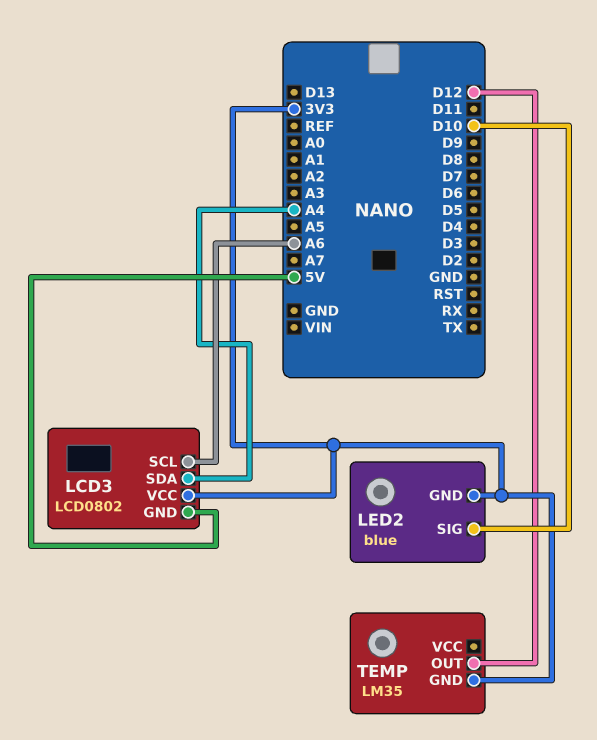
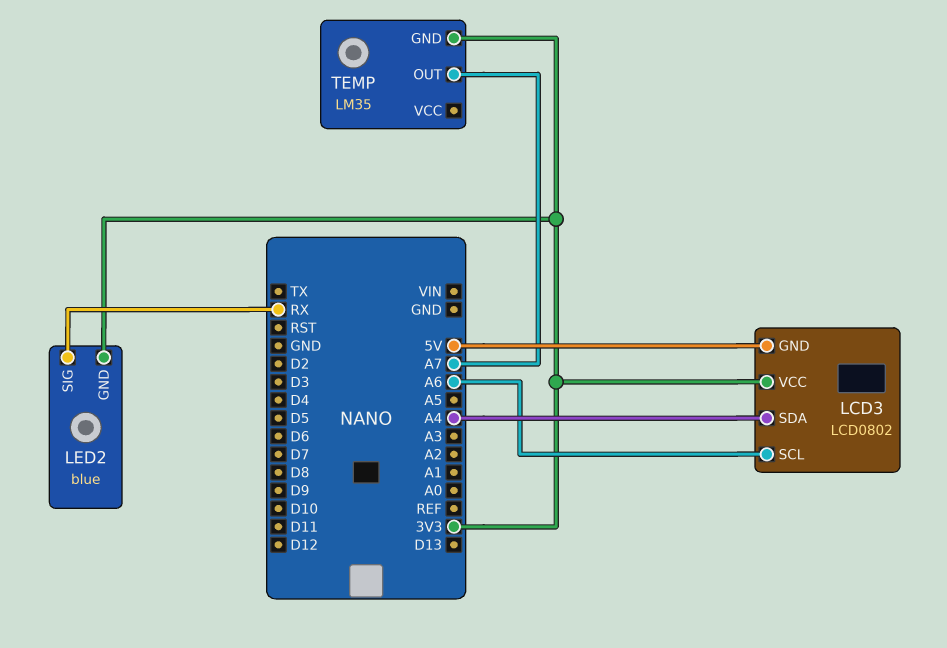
LED2 pin SIG: D10 -> RX
TEMP pin OUT: D12 -> A7

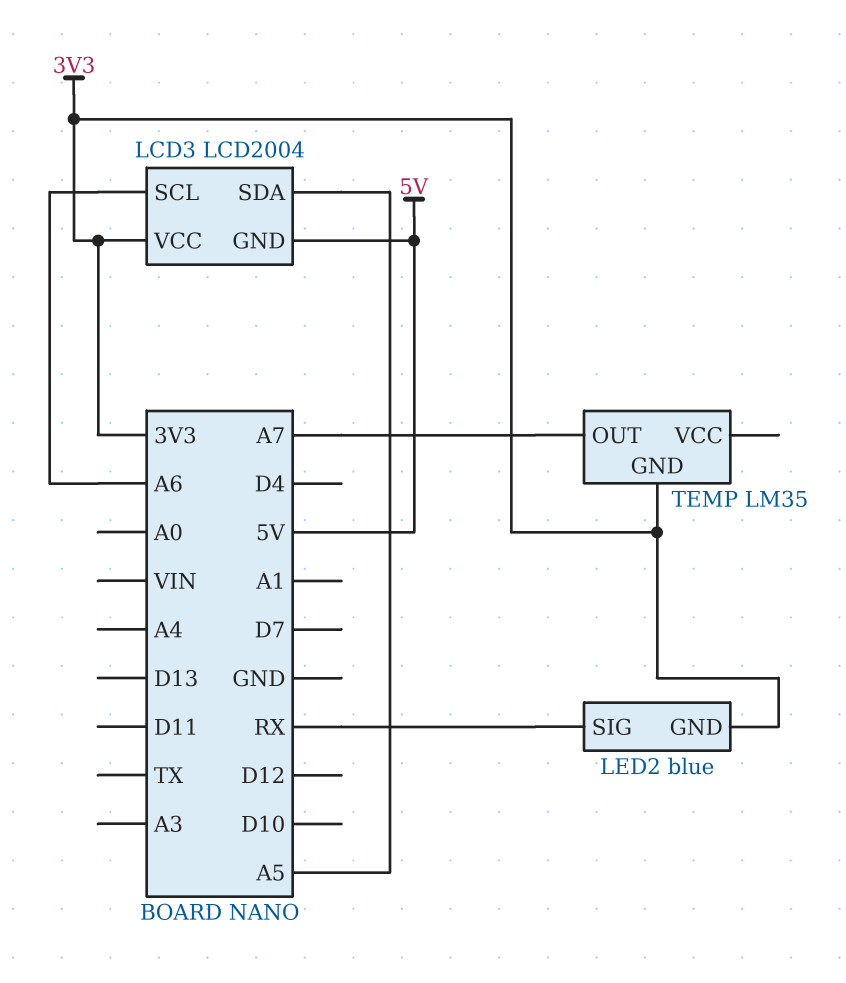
LCD3: LCD0802 -> LCD2004
LCD3 pin SDA: A4 -> A5

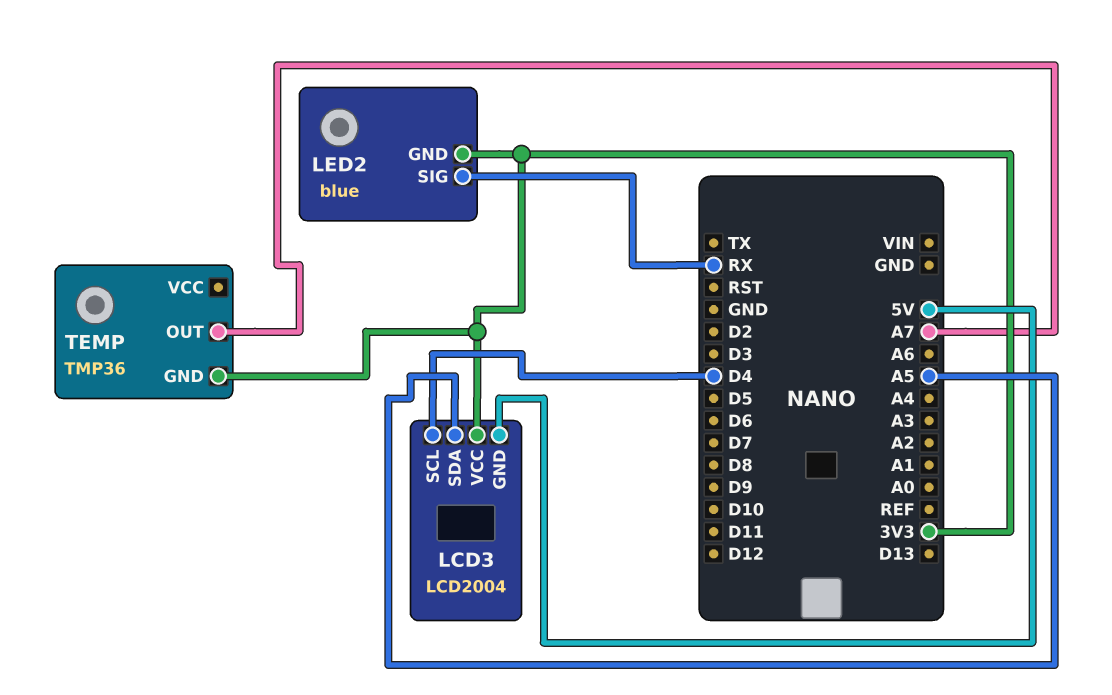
LCD3 pin SCL: A6 -> D4
TEMP: LM35 -> TMP36

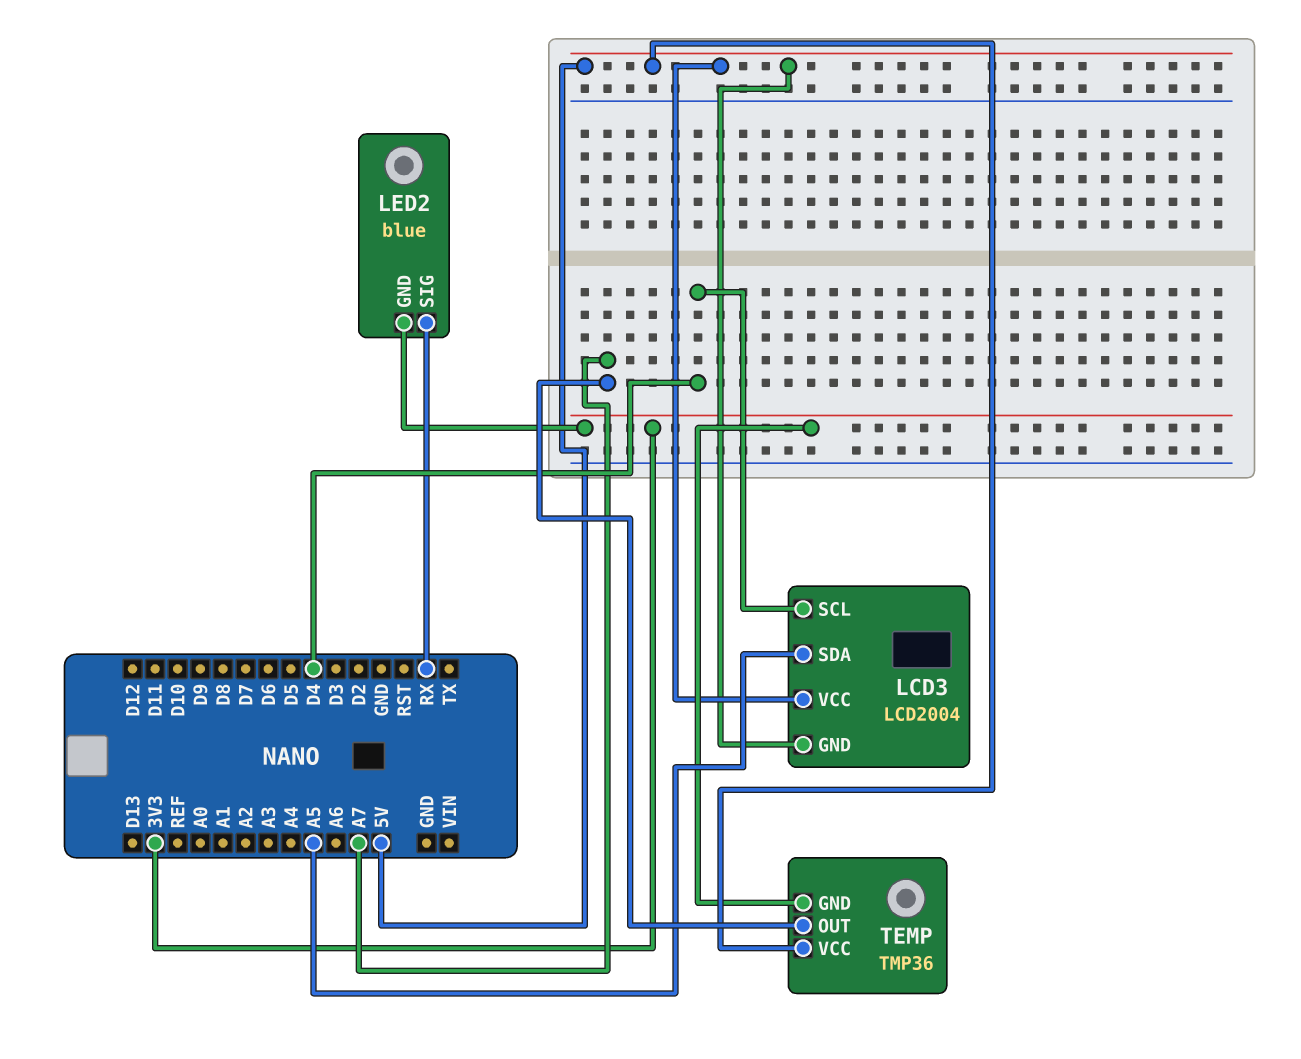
LCD3 pin VCC: 3V3 -> 5V
TEMP pin VCC: none -> 5V

